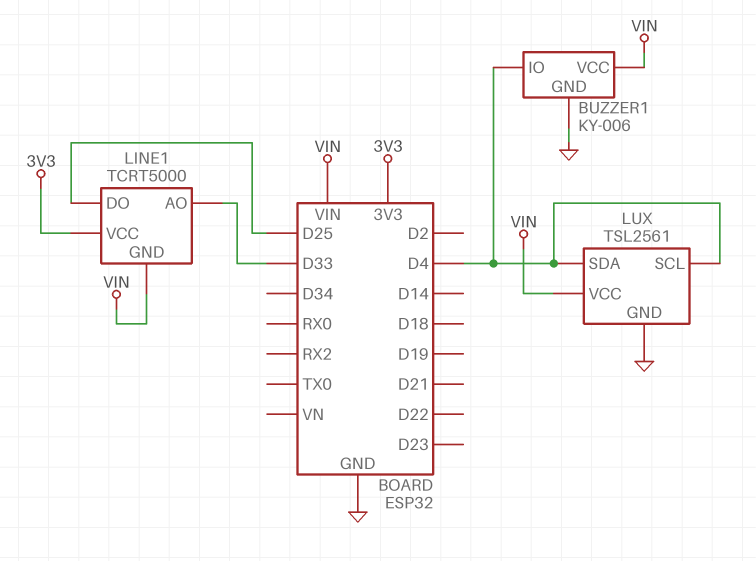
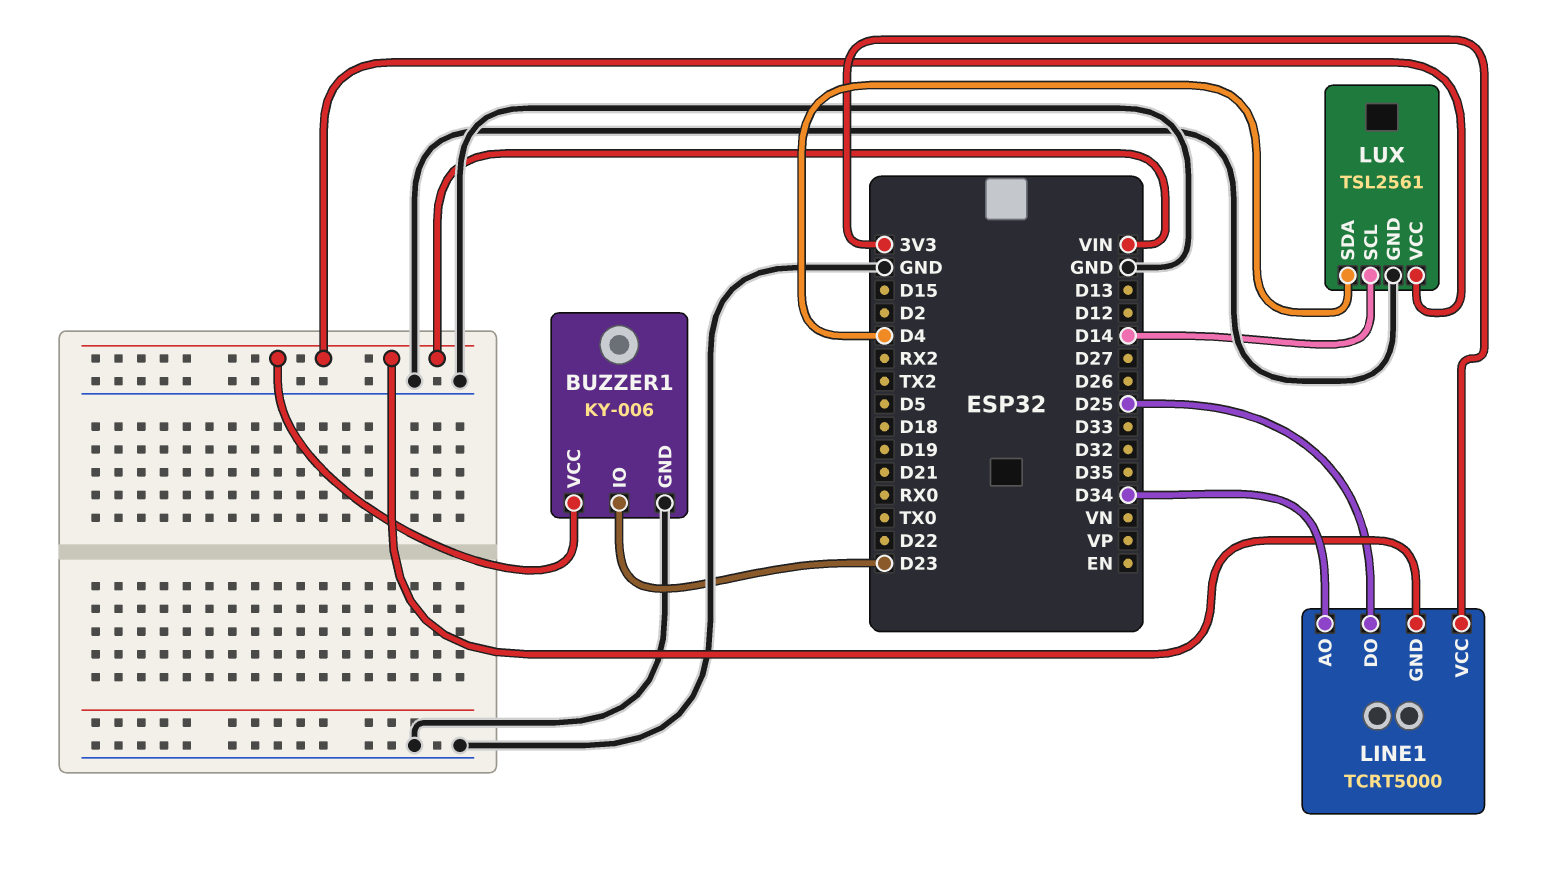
BUZZER1 pin IO: D4 -> D23
LINE1 pin AO: D33 -> D34
LUX pin SCL: D4 -> D14

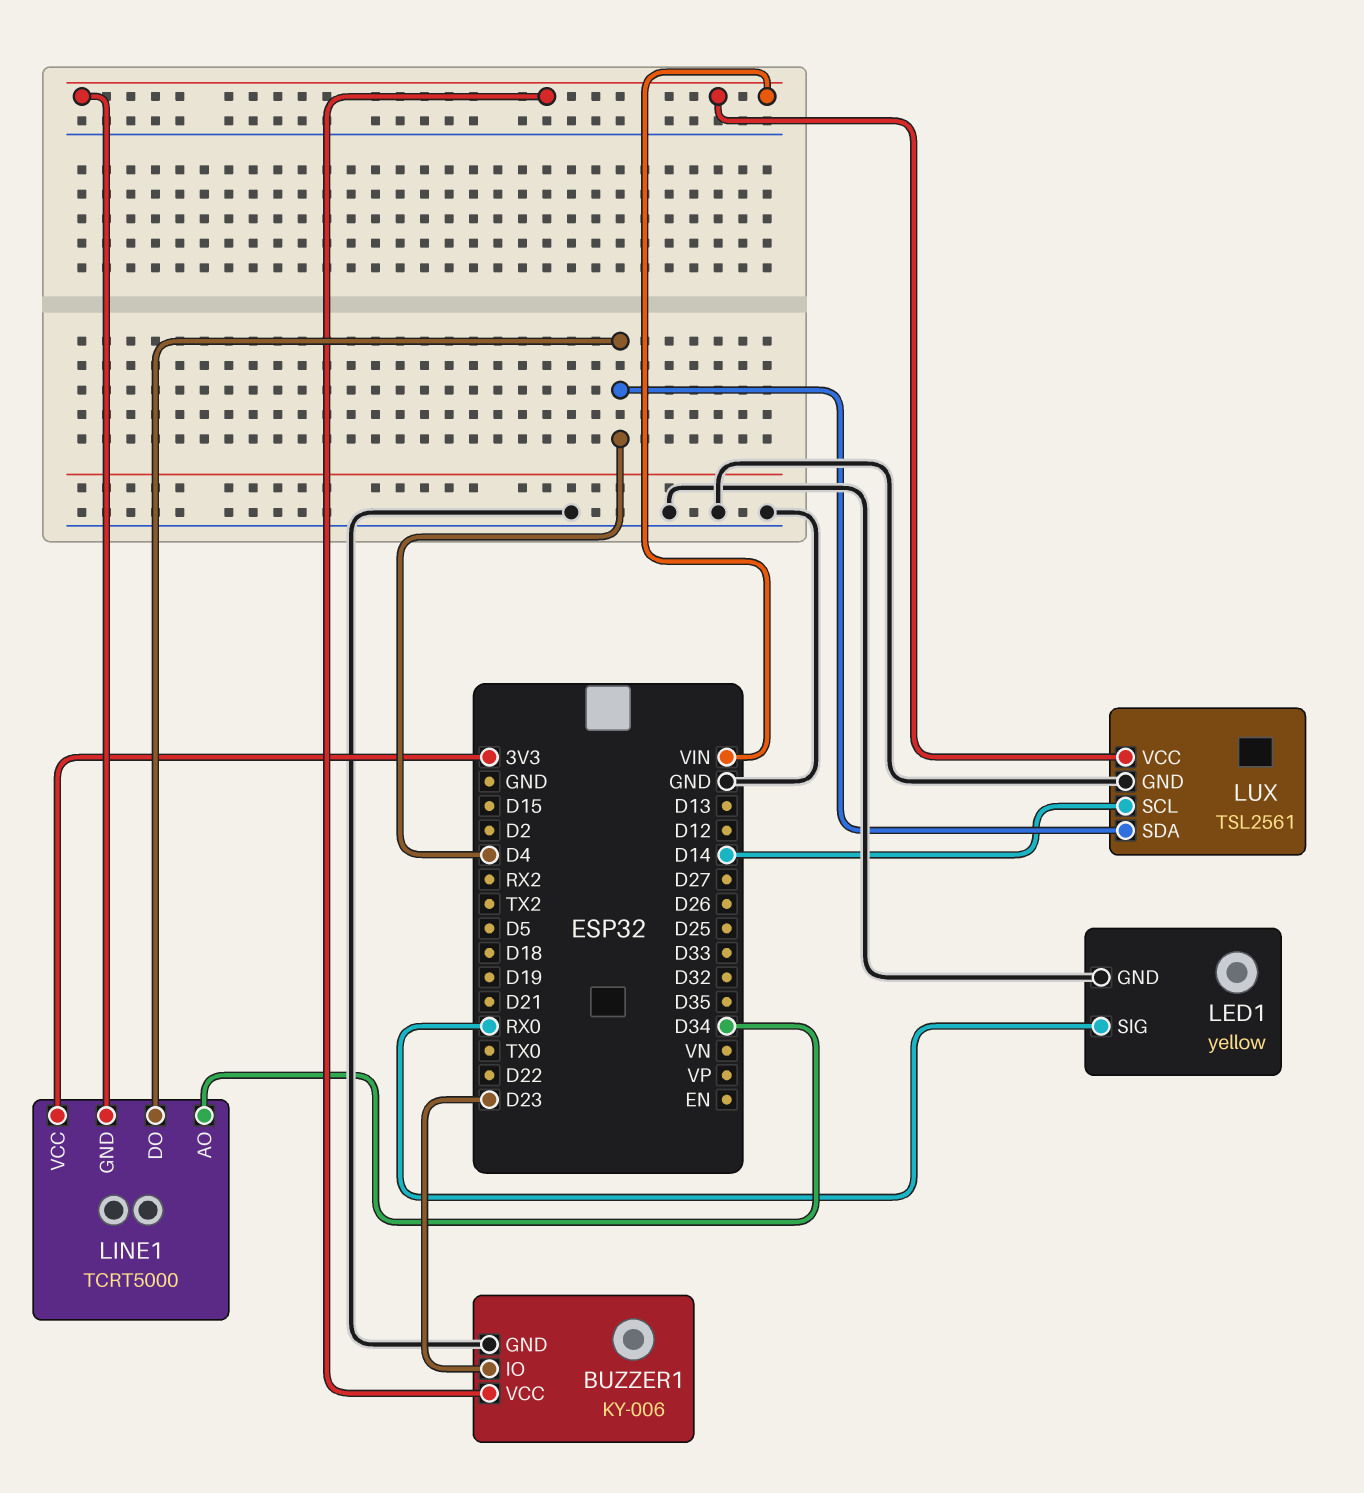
LED1: none -> yellow
LED1 pin GND: none -> GND
LED1 pin SIG: none -> RX0
LINE1 pin DO: D25 -> D4

